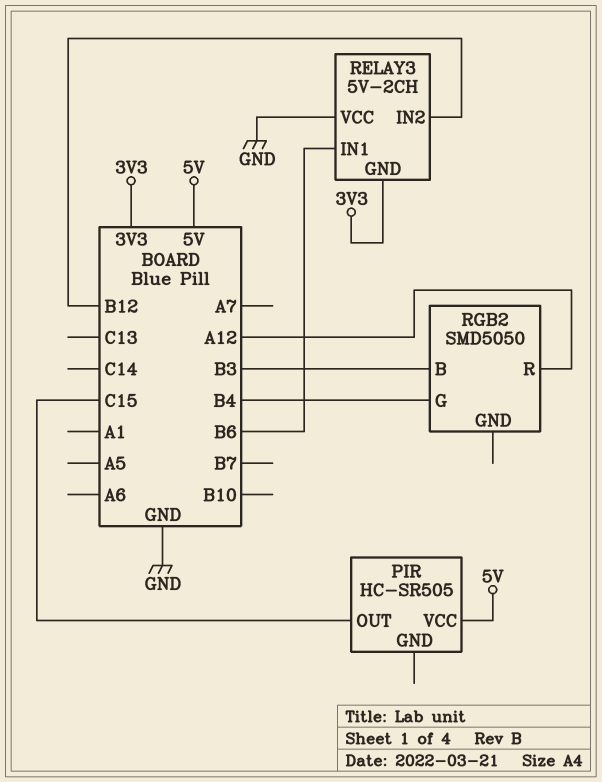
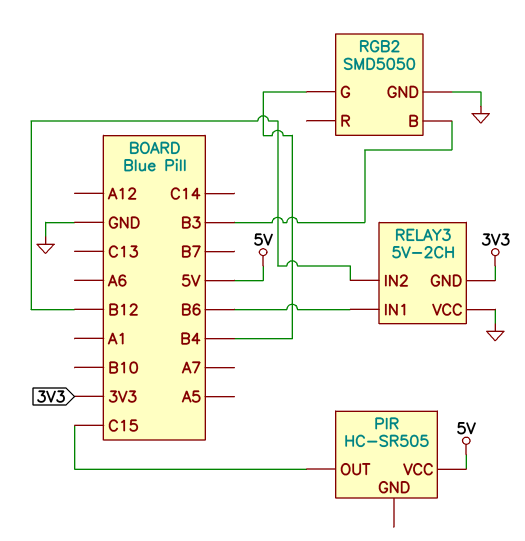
RGB2 pin GND: none -> GND
RGB2 pin R: A12 -> none

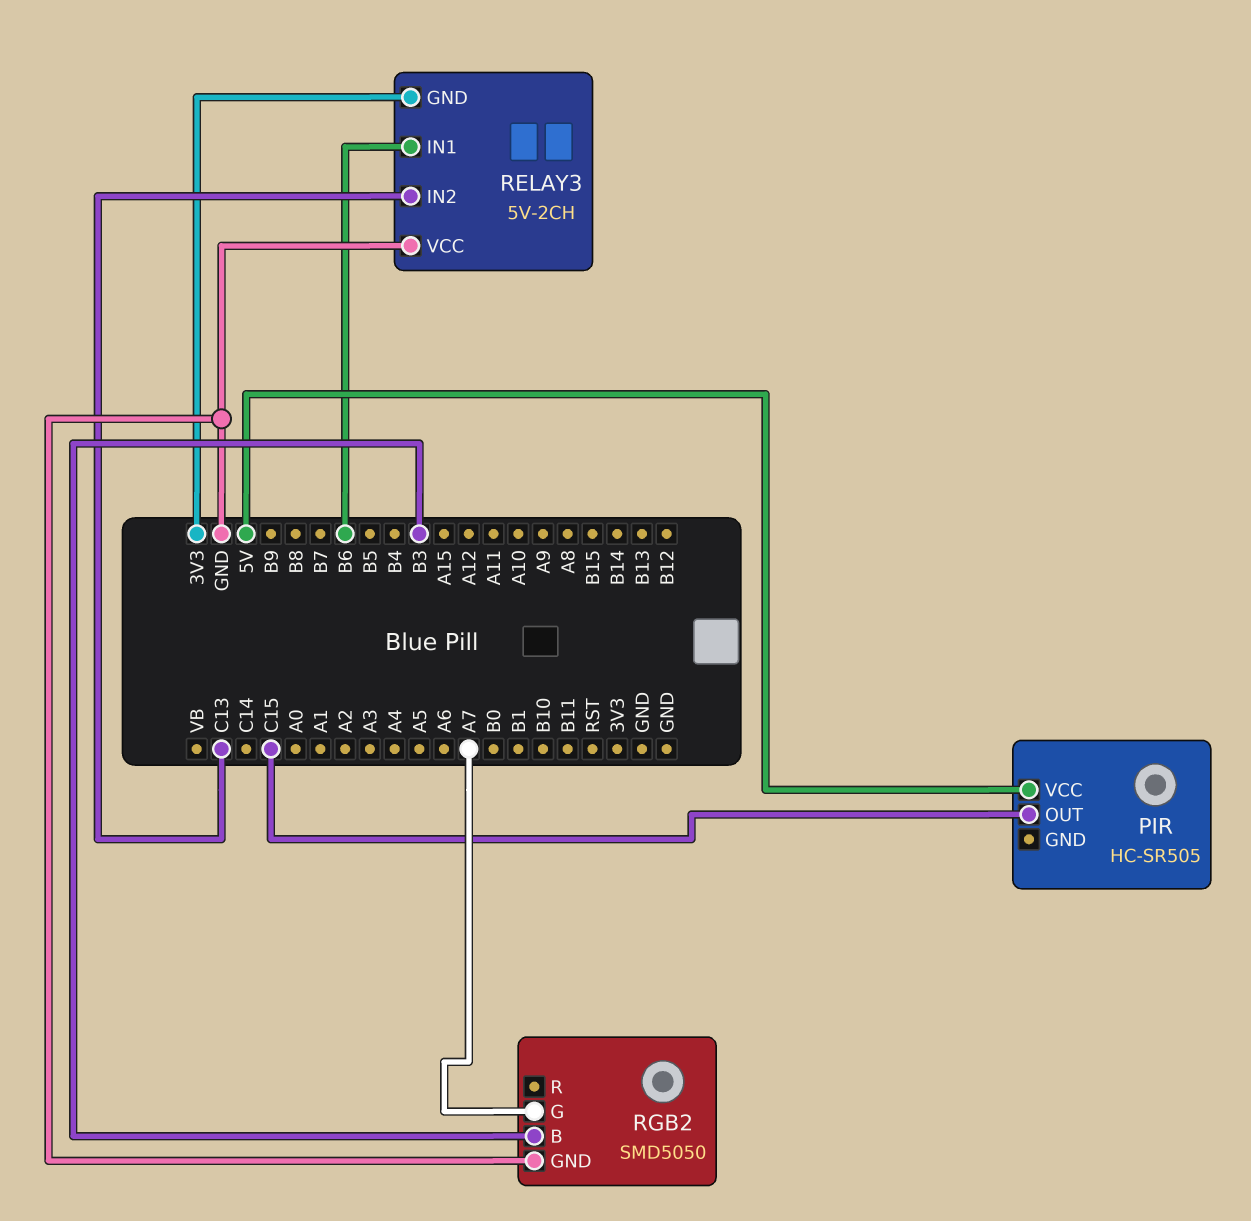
RELAY3 pin IN2: B12 -> C13
RGB2 pin G: B4 -> A7

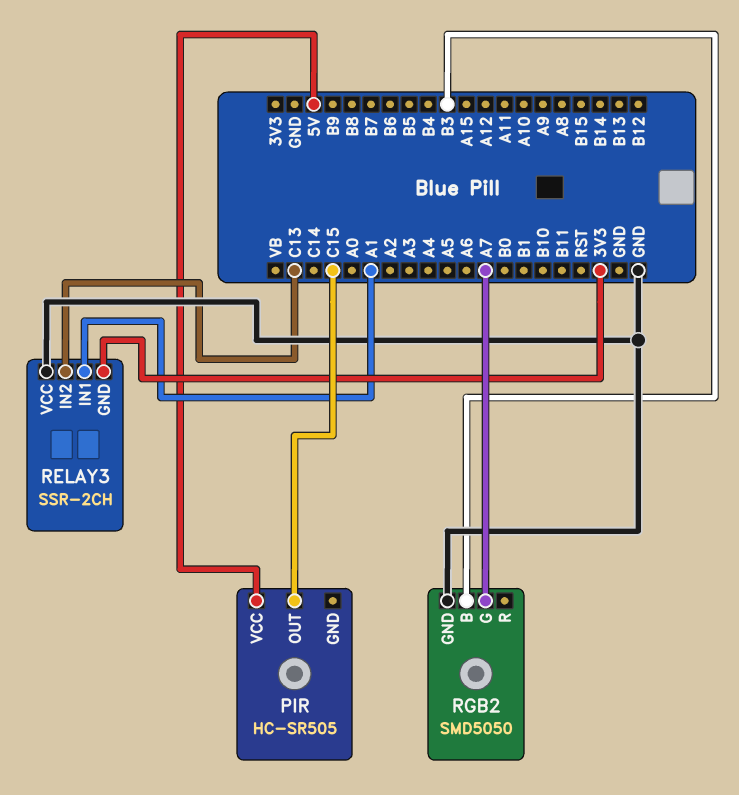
RELAY3: 5V-2CH -> SSR-2CH
RELAY3 pin IN1: B6 -> A1

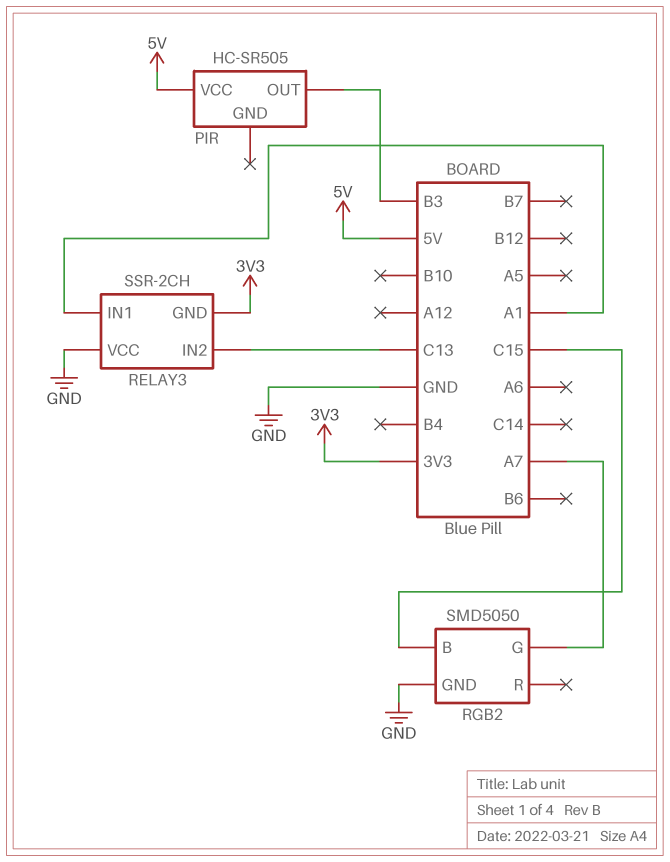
PIR pin OUT: C15 -> B3
RGB2 pin B: B3 -> C15

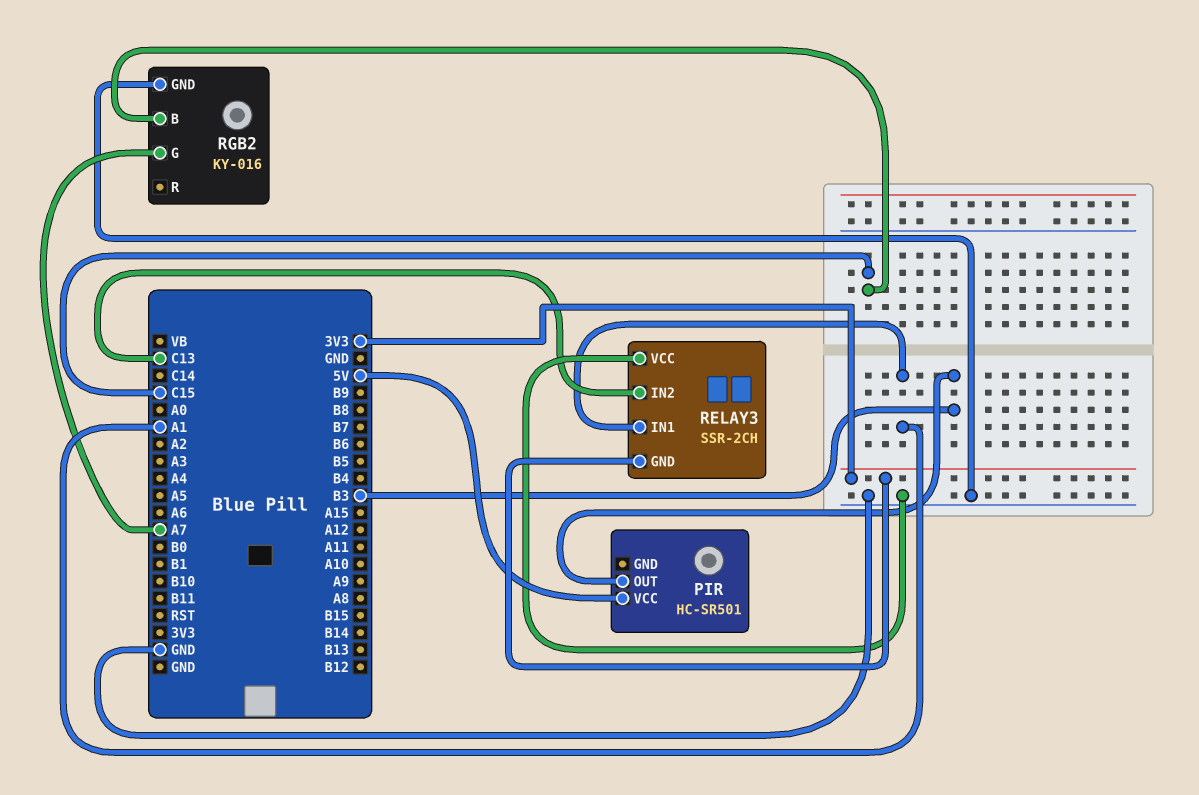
PIR: HC-SR505 -> HC-SR501
RGB2: SMD5050 -> KY-016

